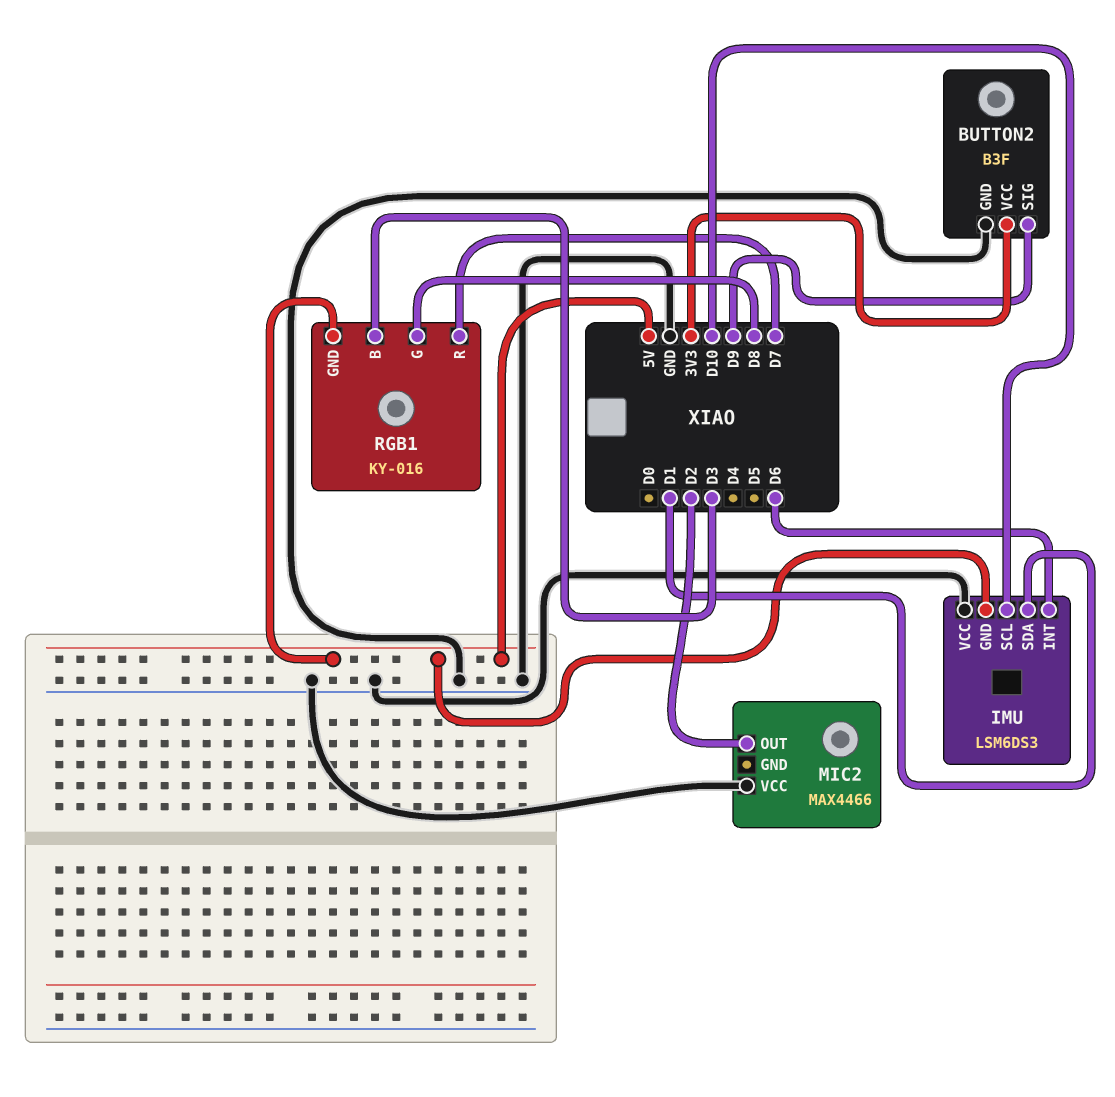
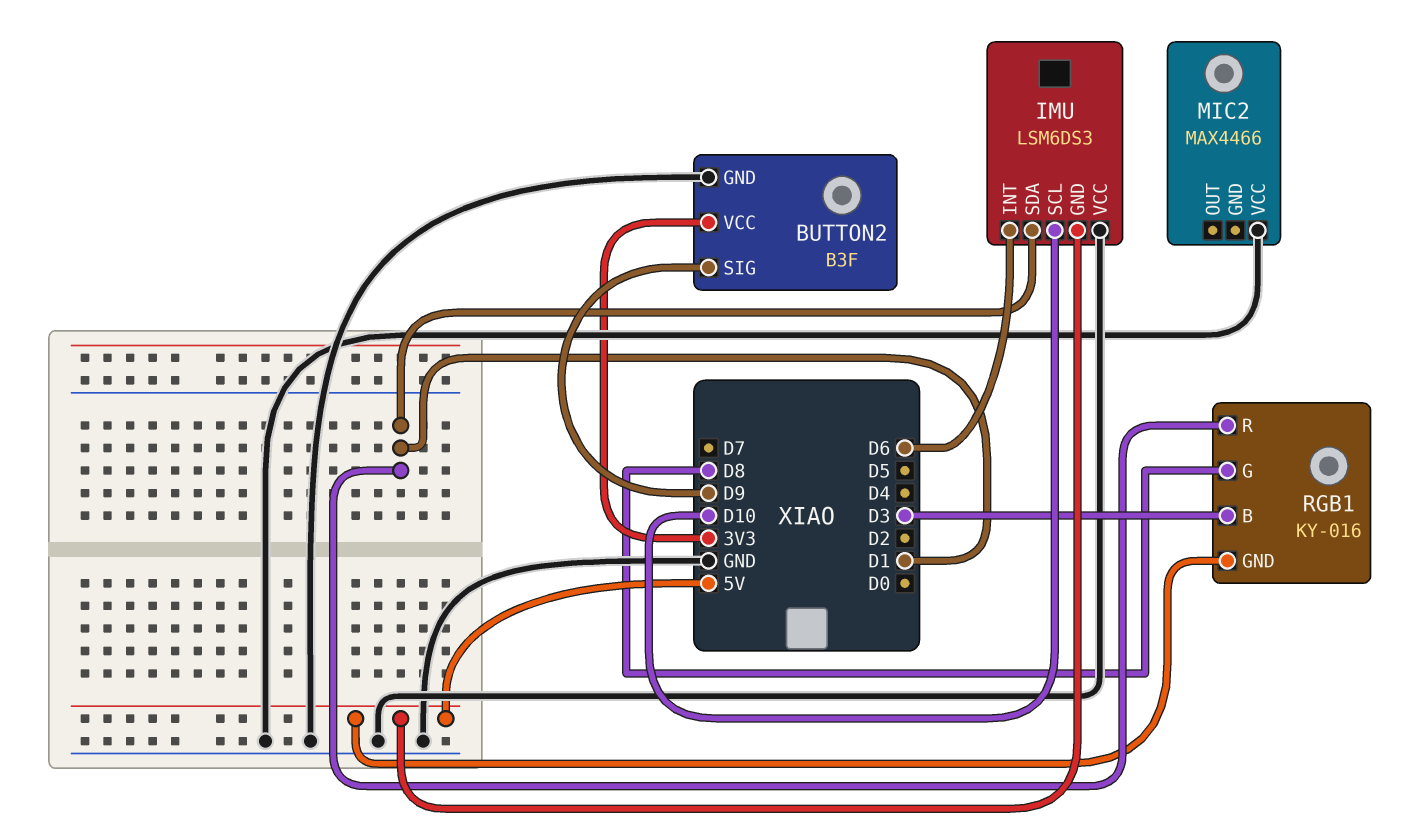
MIC2 pin OUT: D2 -> none
RGB1 pin R: D7 -> D1

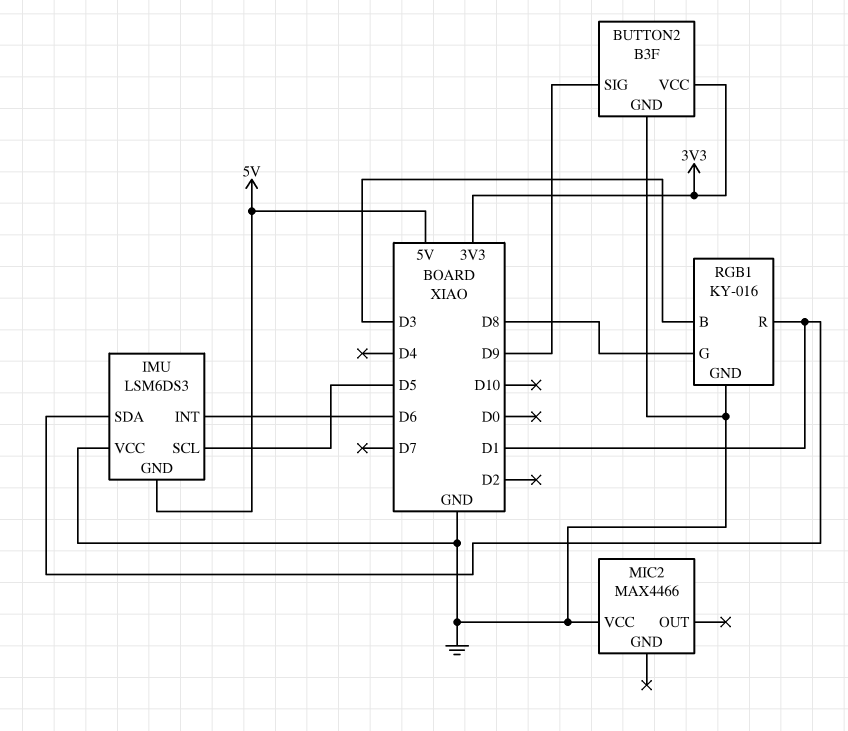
IMU pin SCL: D10 -> D5
RGB1 pin GND: 5V -> GND

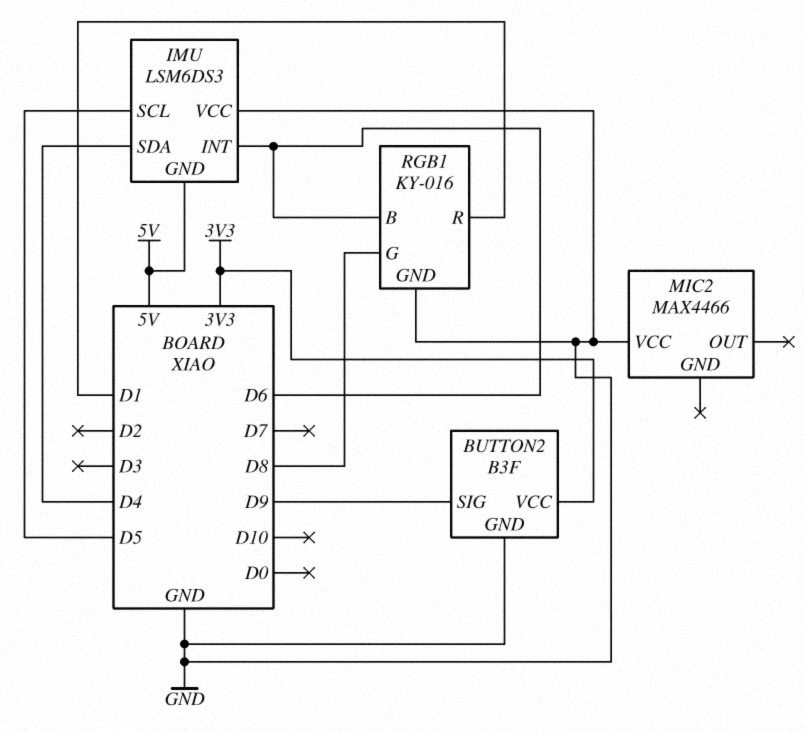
IMU pin SDA: D1 -> D4
RGB1 pin B: D3 -> D6

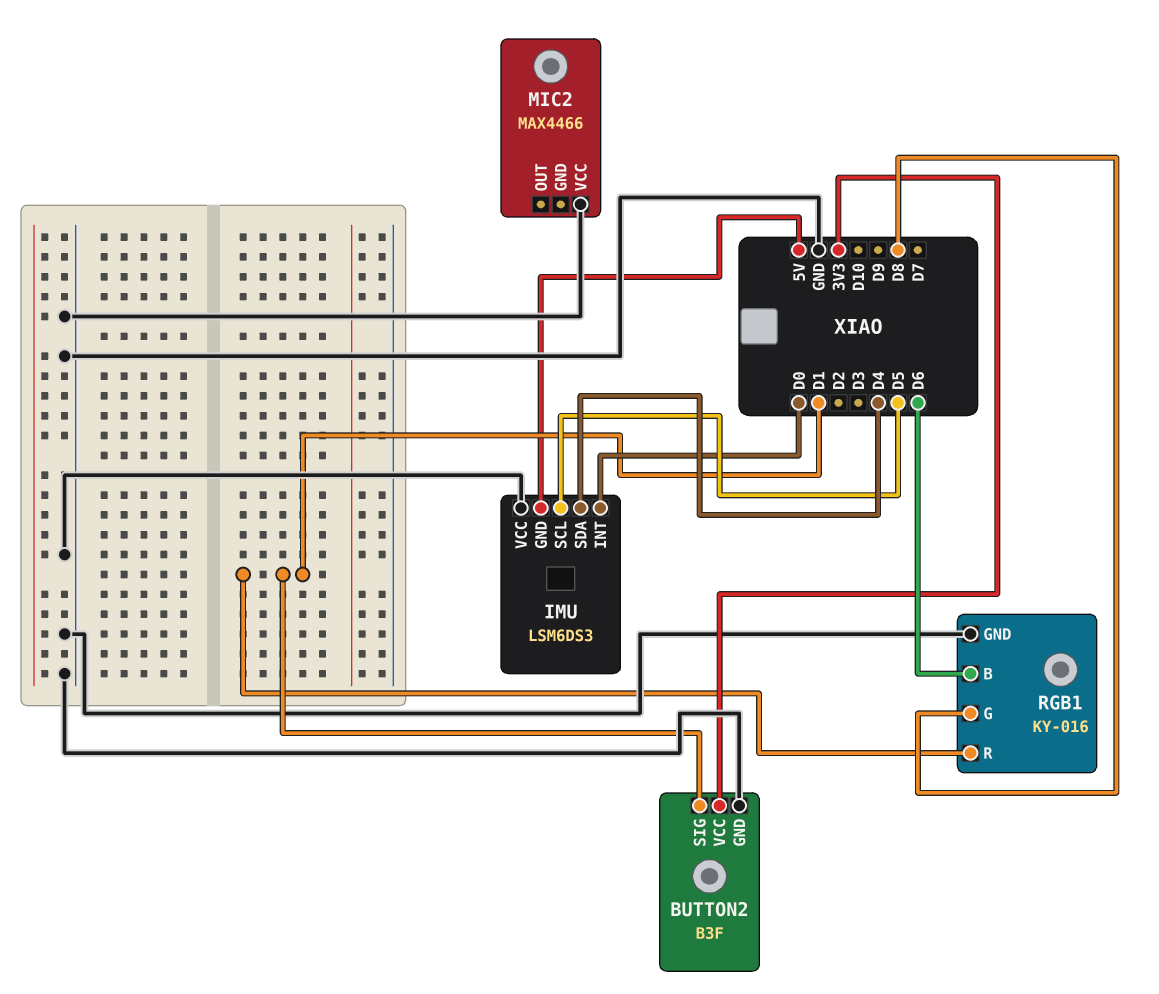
BUTTON2 pin SIG: D9 -> D1
IMU pin INT: D6 -> D0

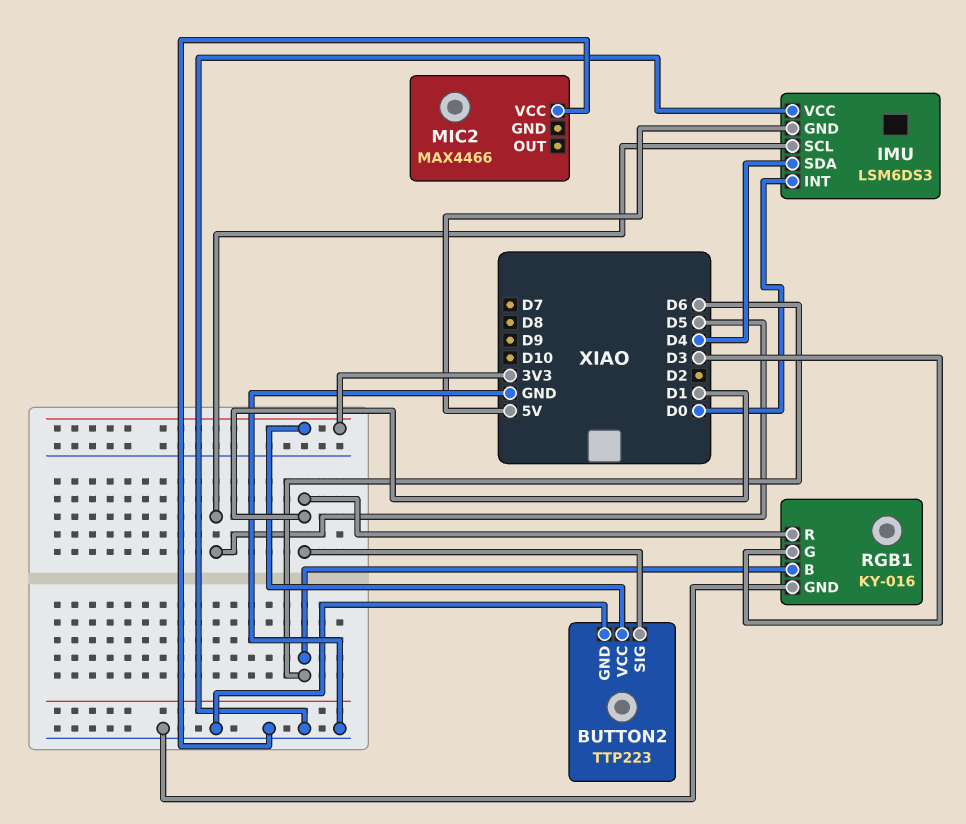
BUTTON2: B3F -> TTP223
RGB1 pin G: D8 -> D3

